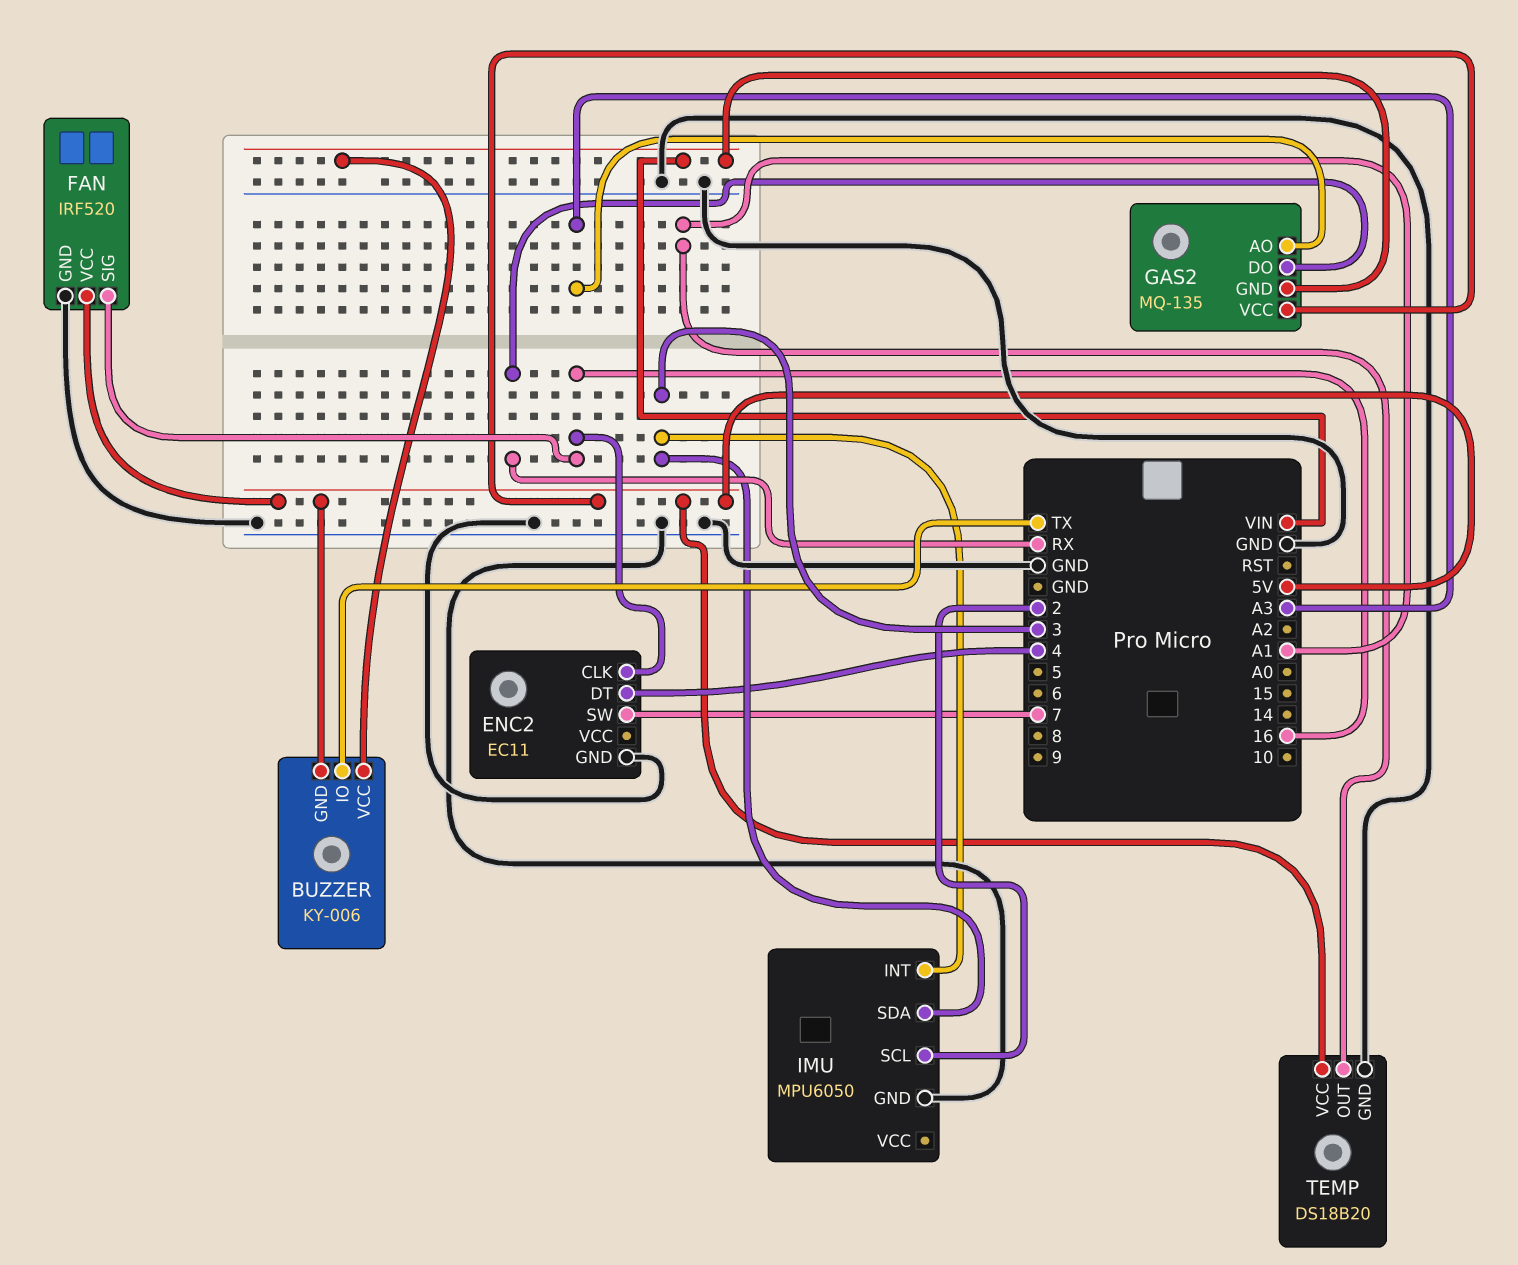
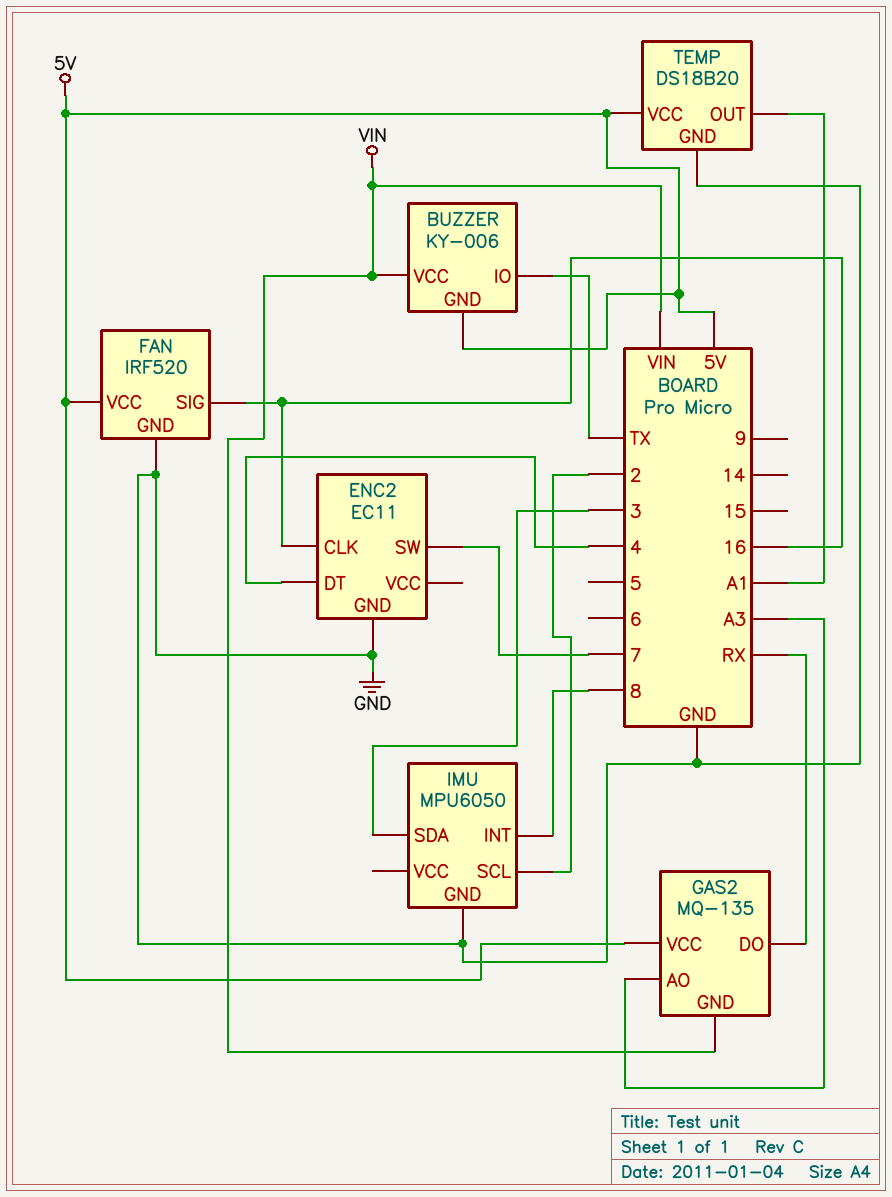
IMU pin INT: 3 -> 8

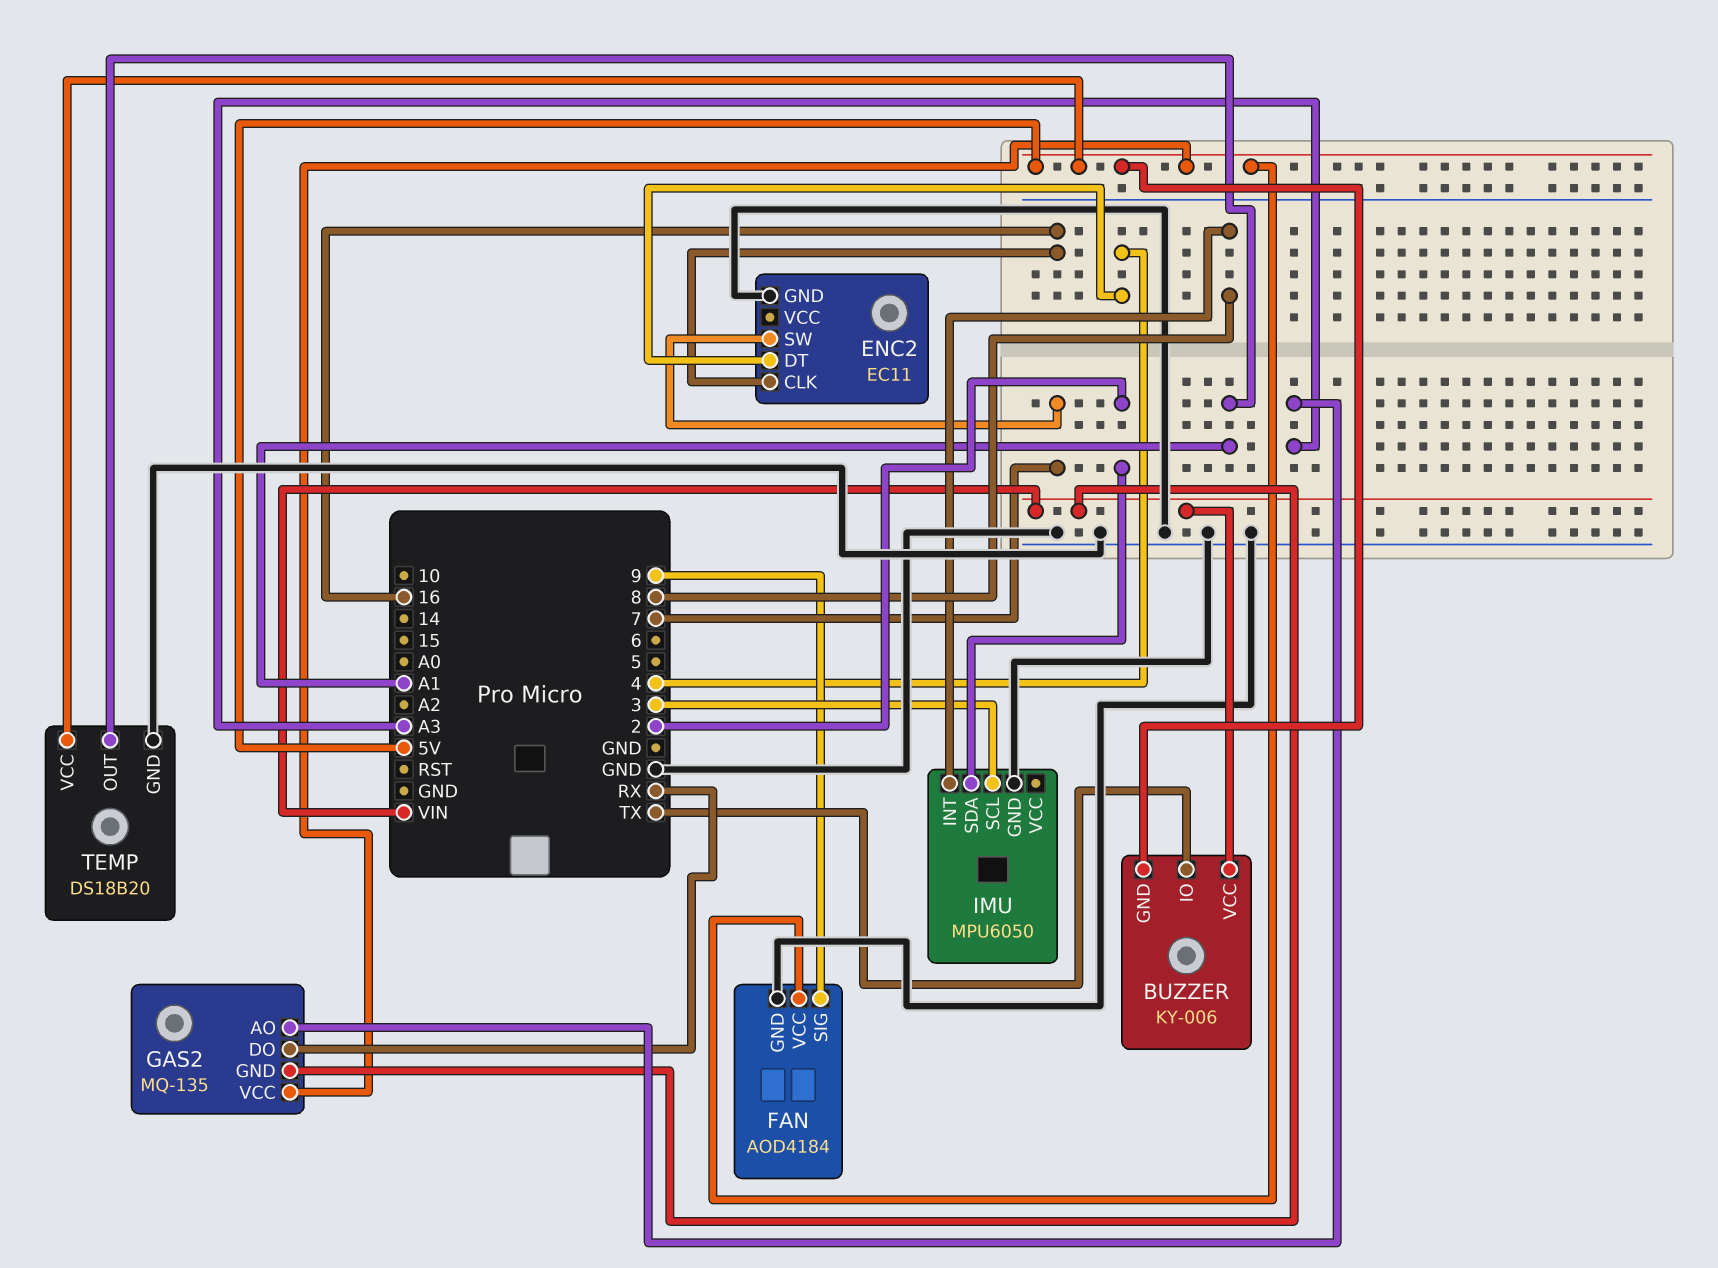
FAN: IRF520 -> AOD4184
FAN pin SIG: 16 -> 9
IMU pin SCL: 2 -> 3
IMU pin SDA: 3 -> 2

